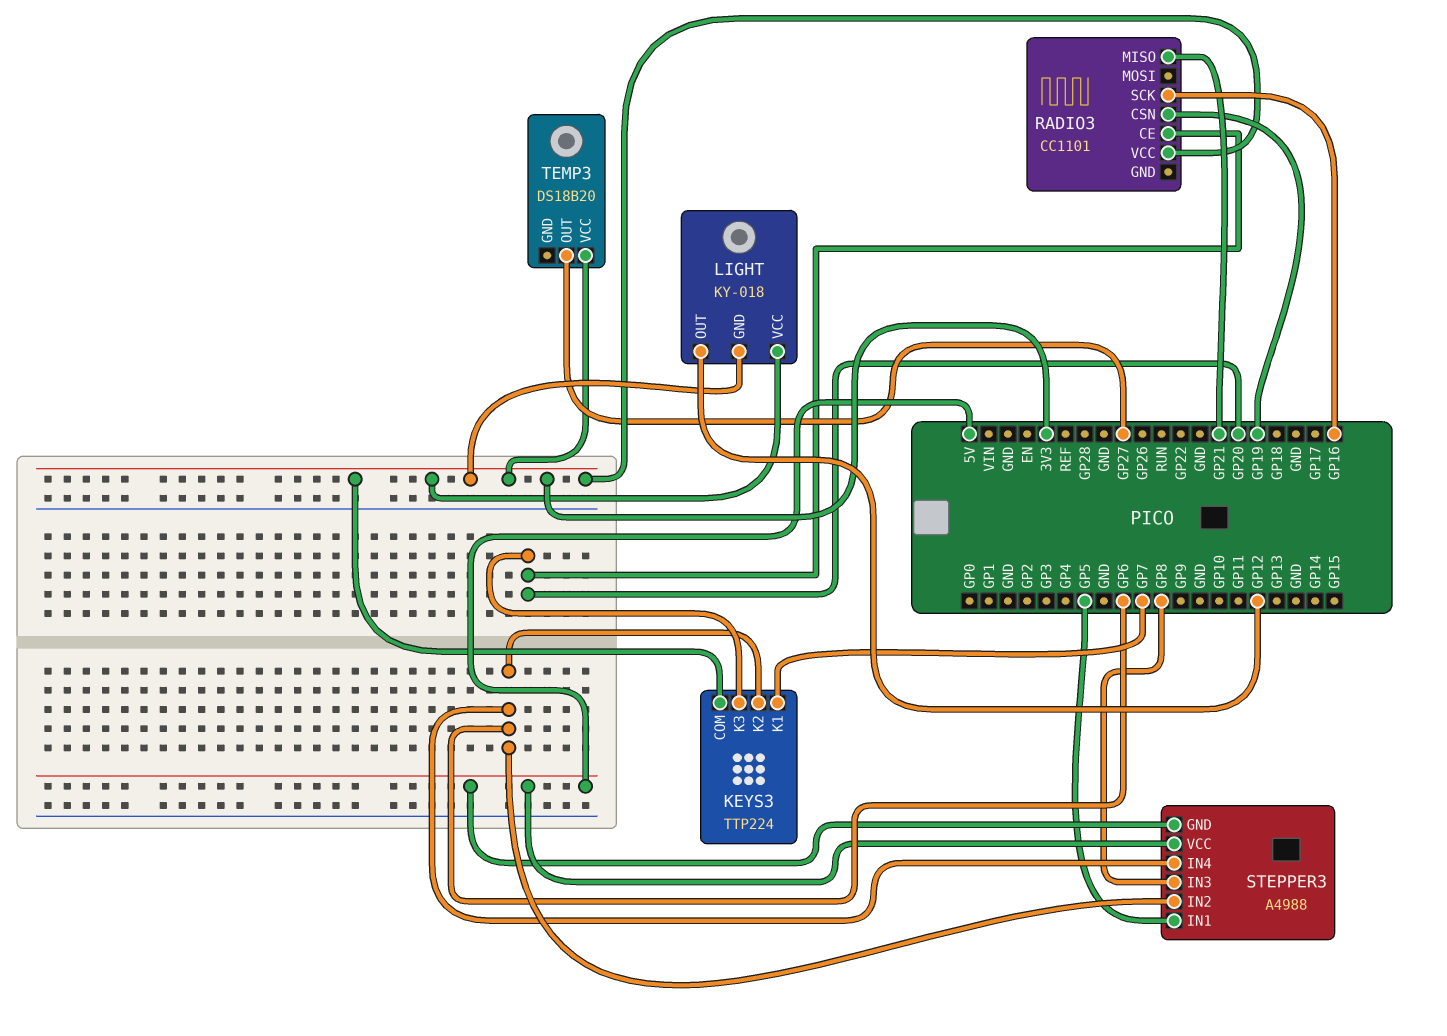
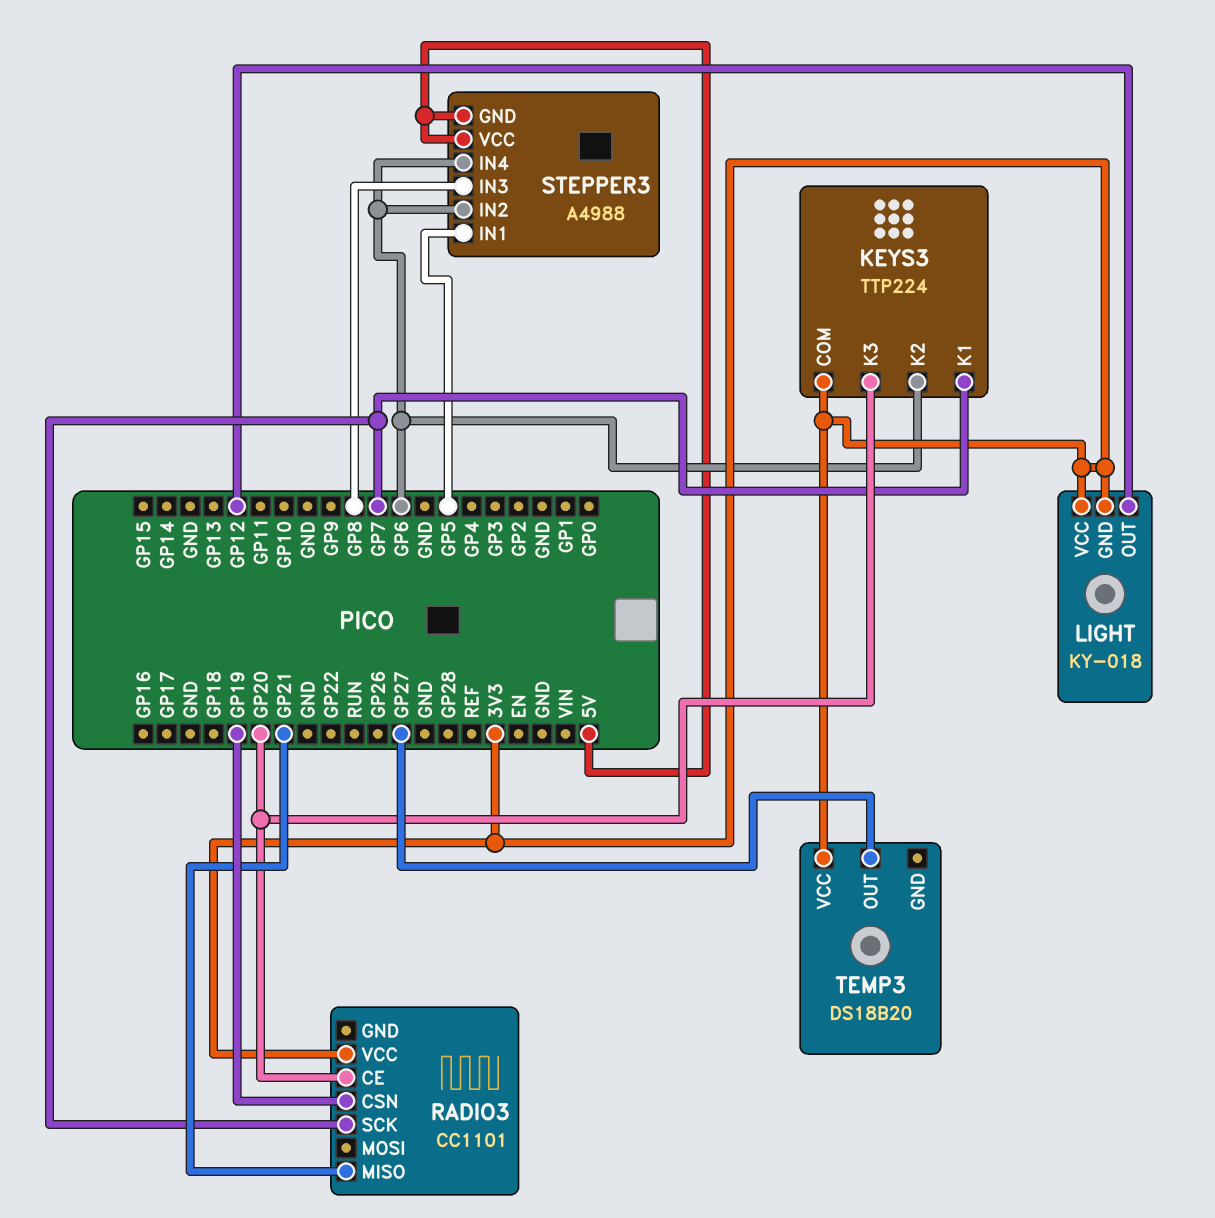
RADIO3 pin SCK: GP16 -> GP7

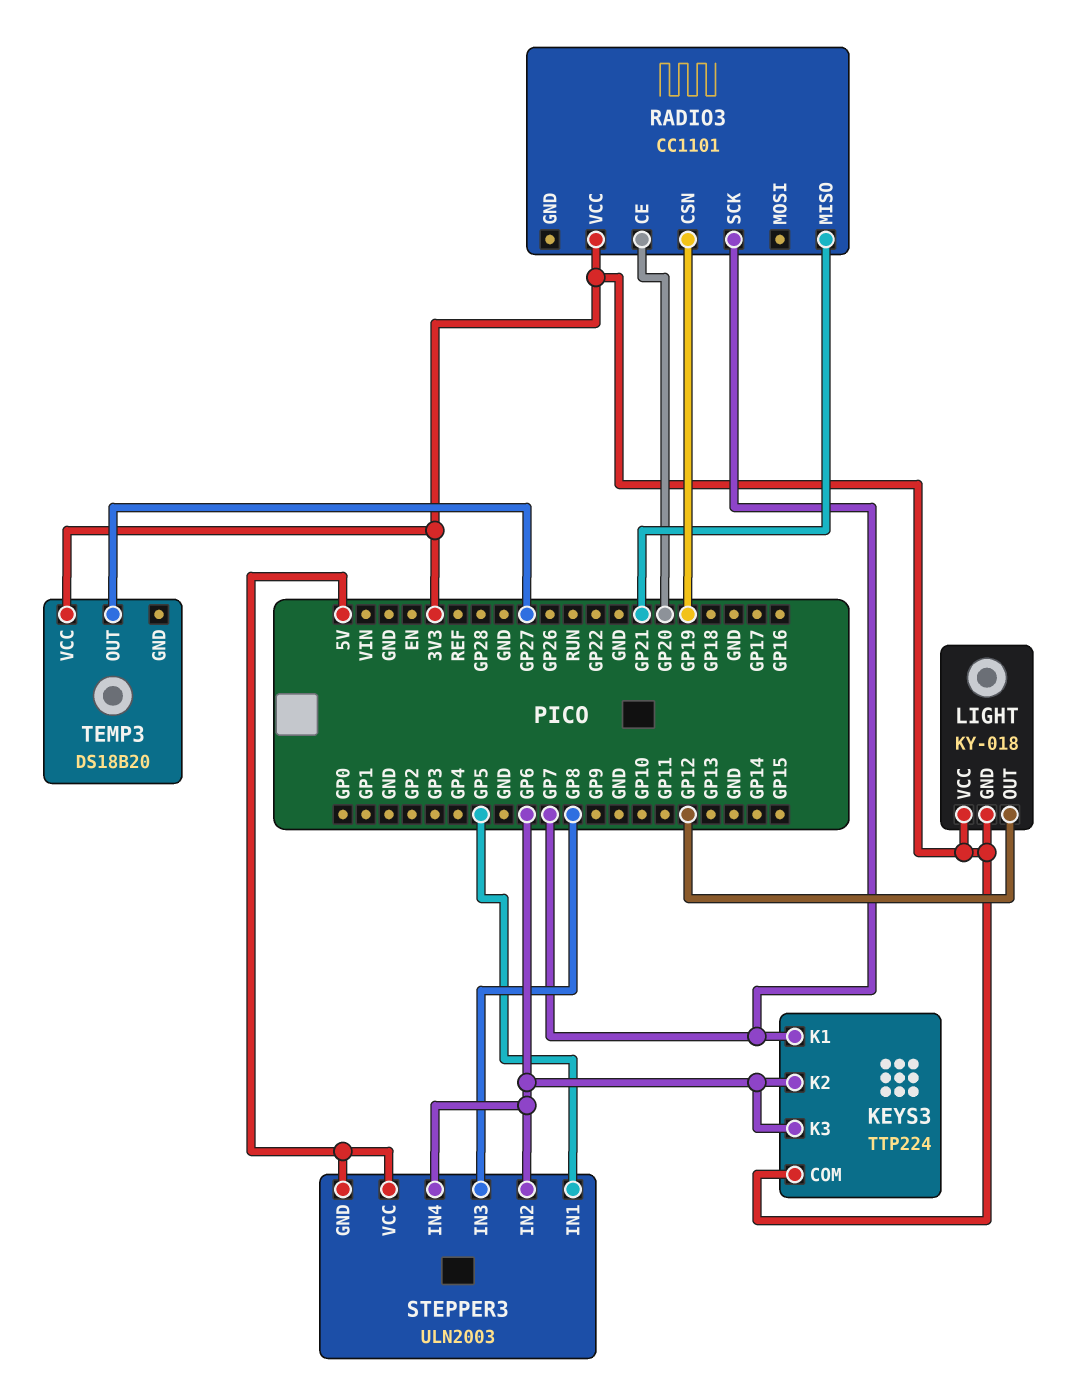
KEYS3 pin K3: GP20 -> GP6
STEPPER3: A4988 -> ULN2003

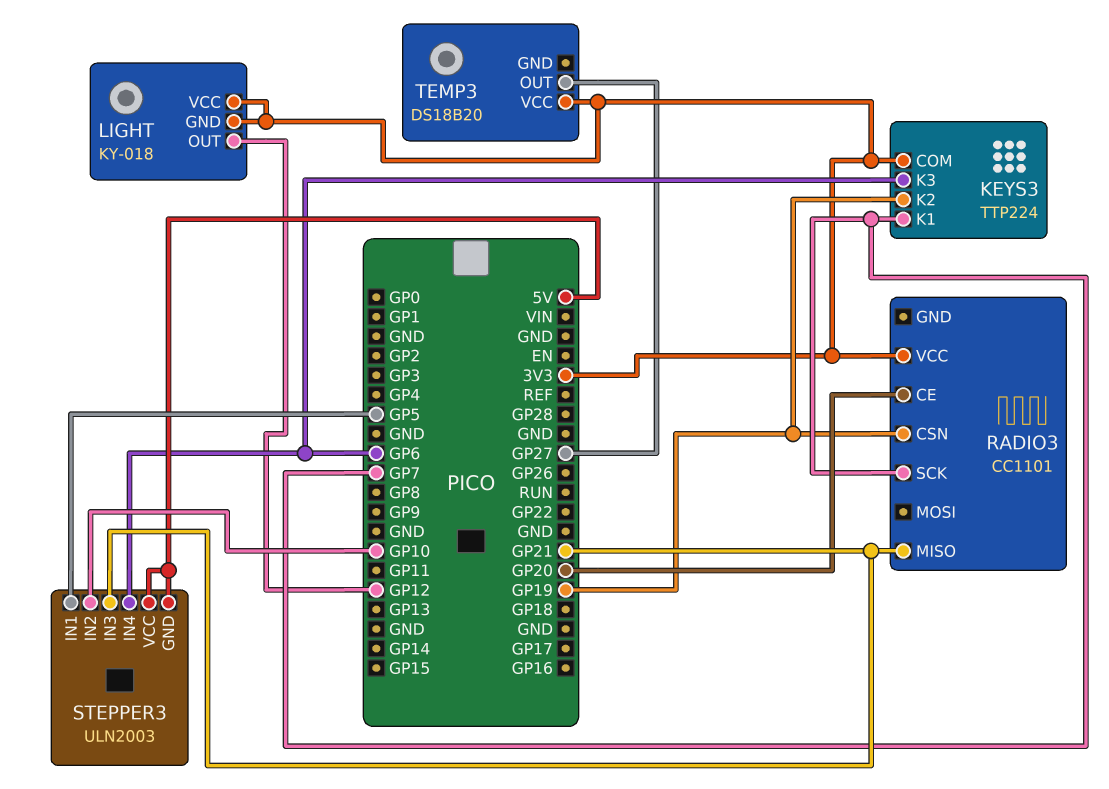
KEYS3 pin K2: GP6 -> GP19
STEPPER3 pin IN2: GP6 -> GP10
STEPPER3 pin IN3: GP8 -> GP21

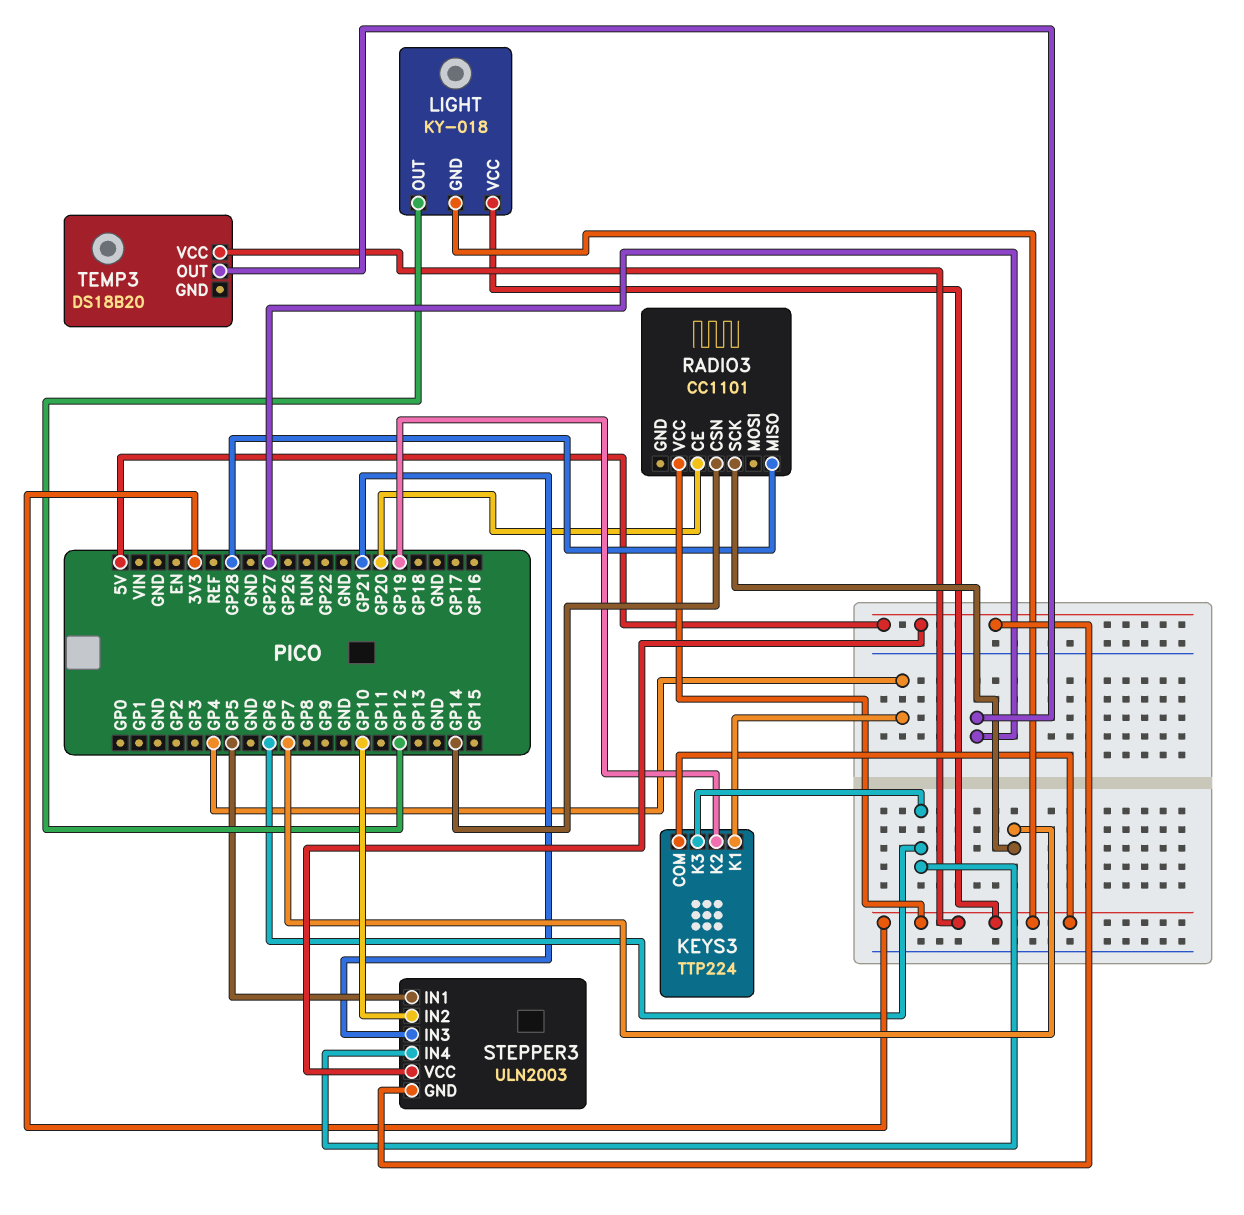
KEYS3 pin K1: GP7 -> GP4
RADIO3 pin CSN: GP19 -> GP14
RADIO3 pin MISO: GP21 -> GP28

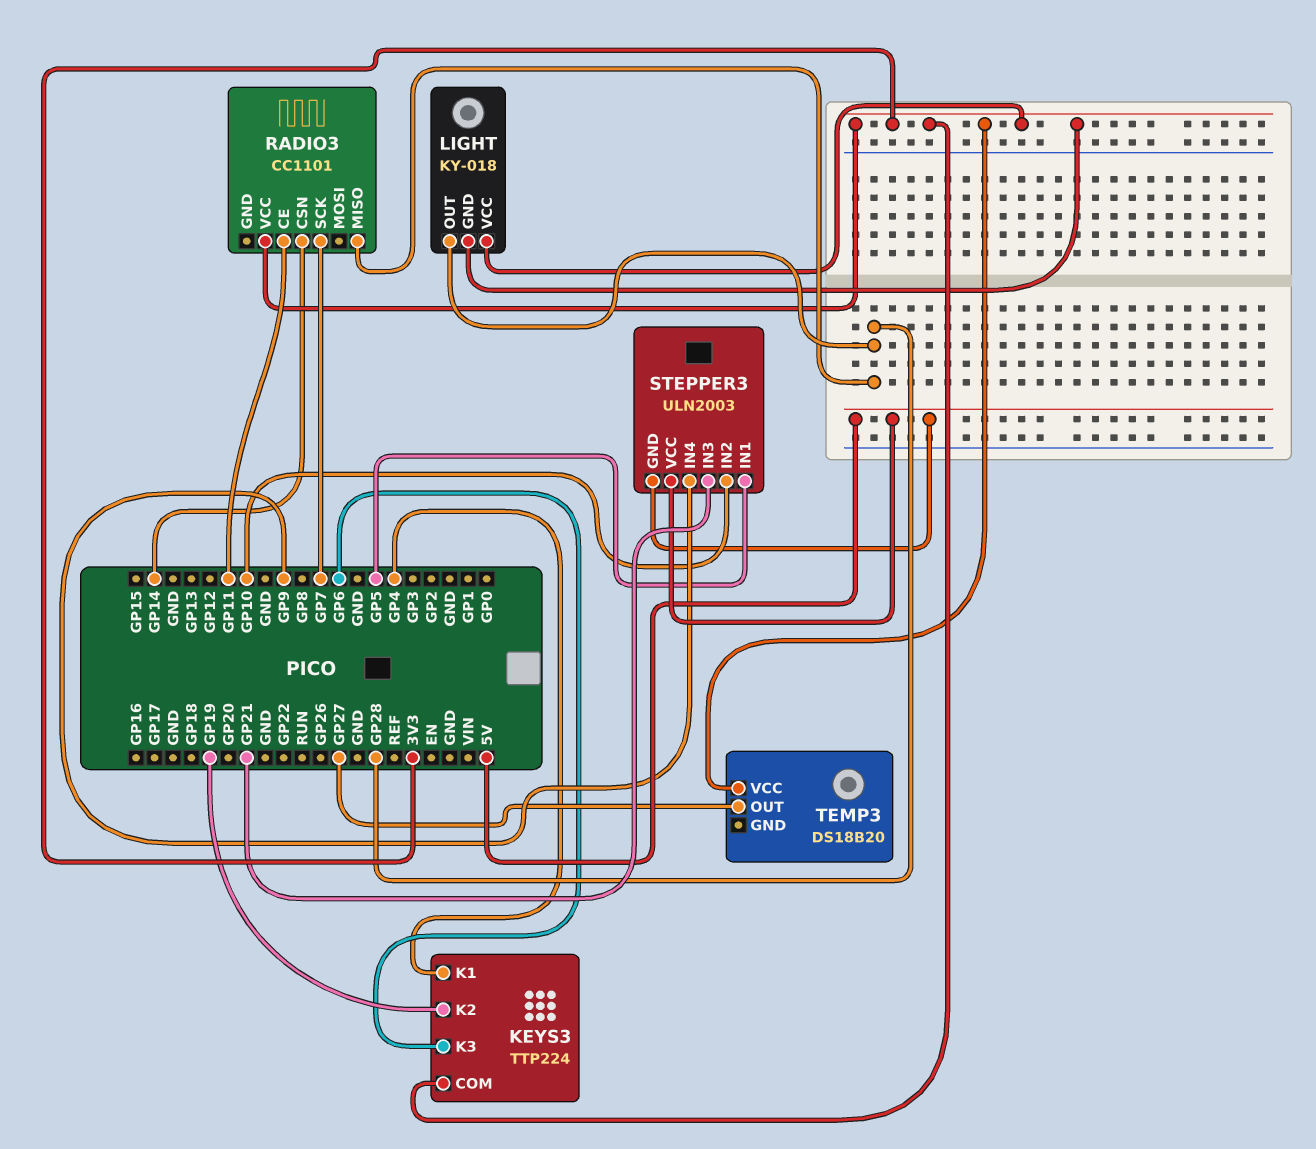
LIGHT pin OUT: GP12 -> GP28
RADIO3 pin CE: GP20 -> GP11
STEPPER3 pin IN4: GP6 -> GP9

